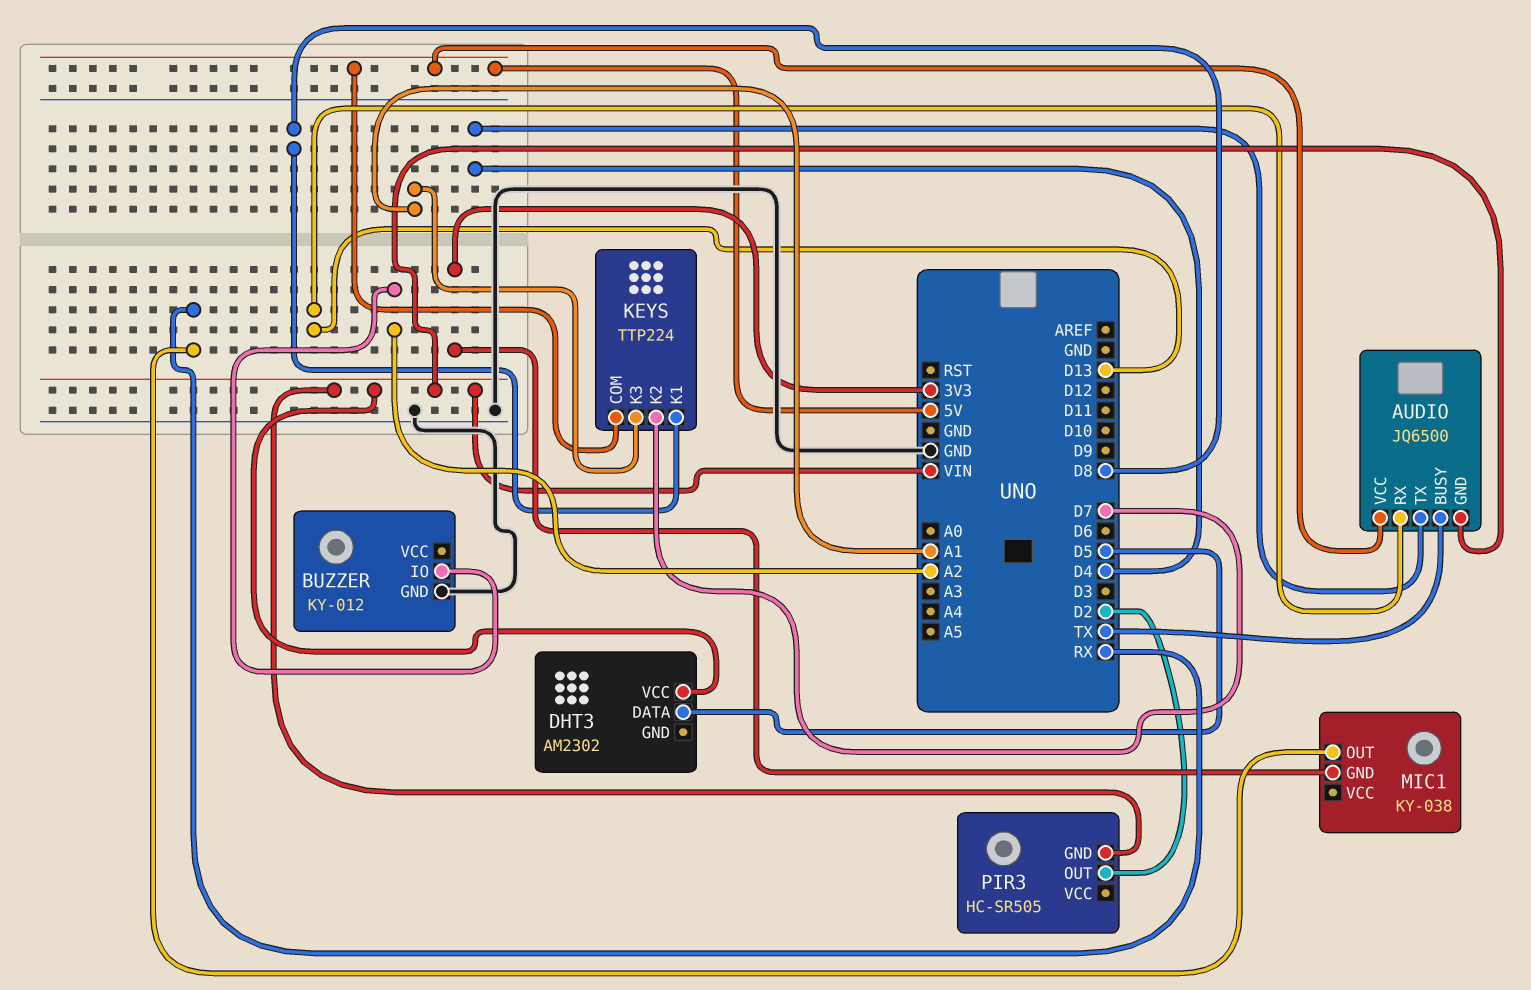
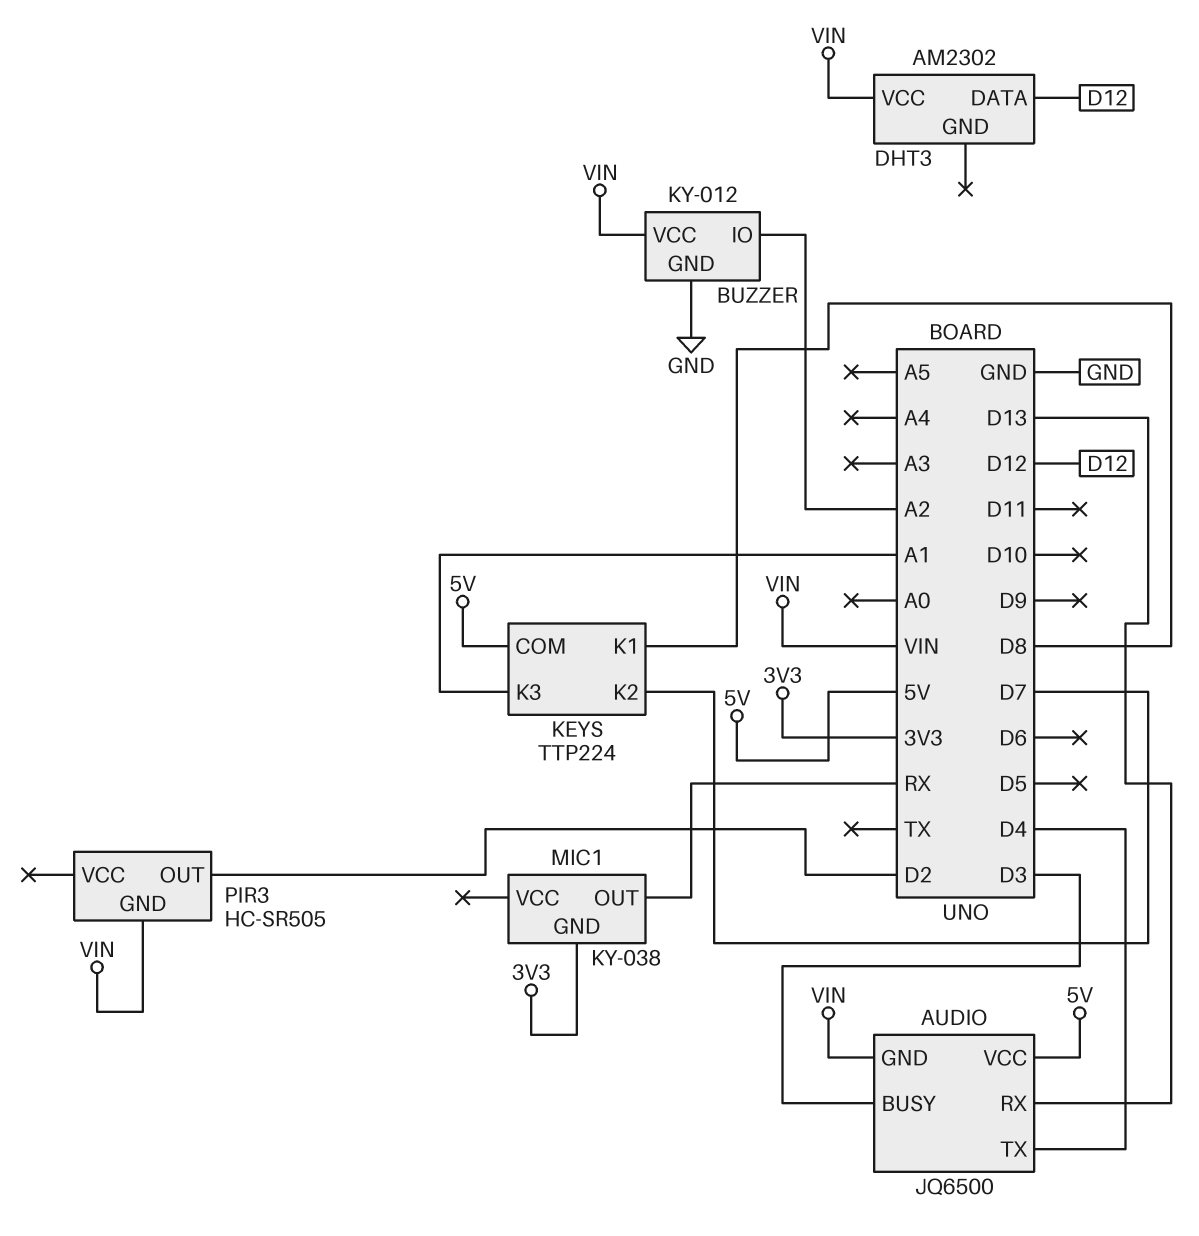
AUDIO pin BUSY: TX -> D3
BUZZER pin VCC: none -> VIN
DHT3 pin DATA: D5 -> D12

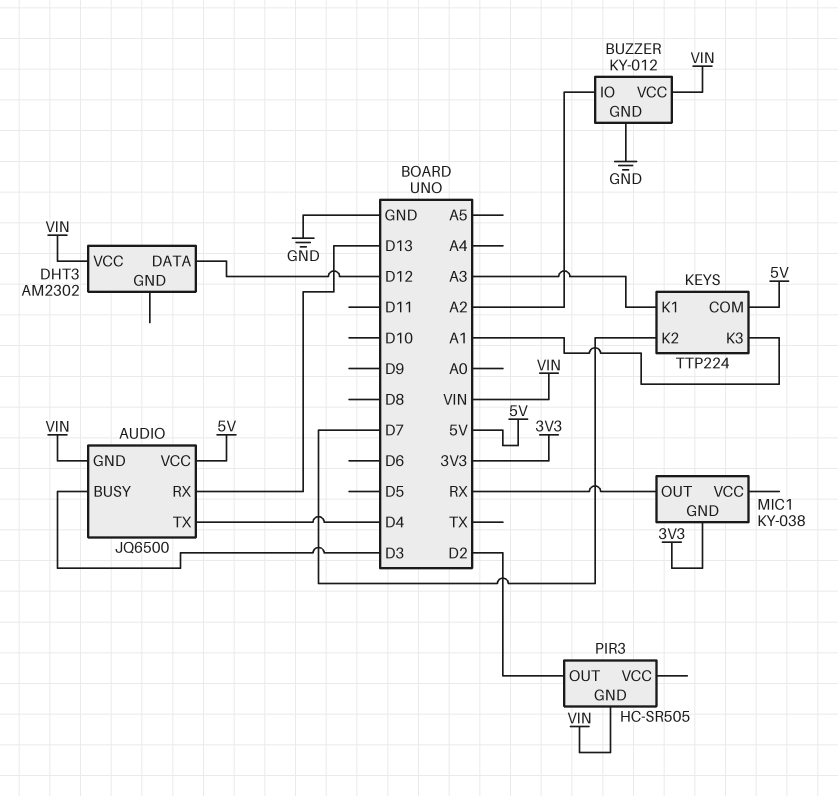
KEYS pin K1: D8 -> A3

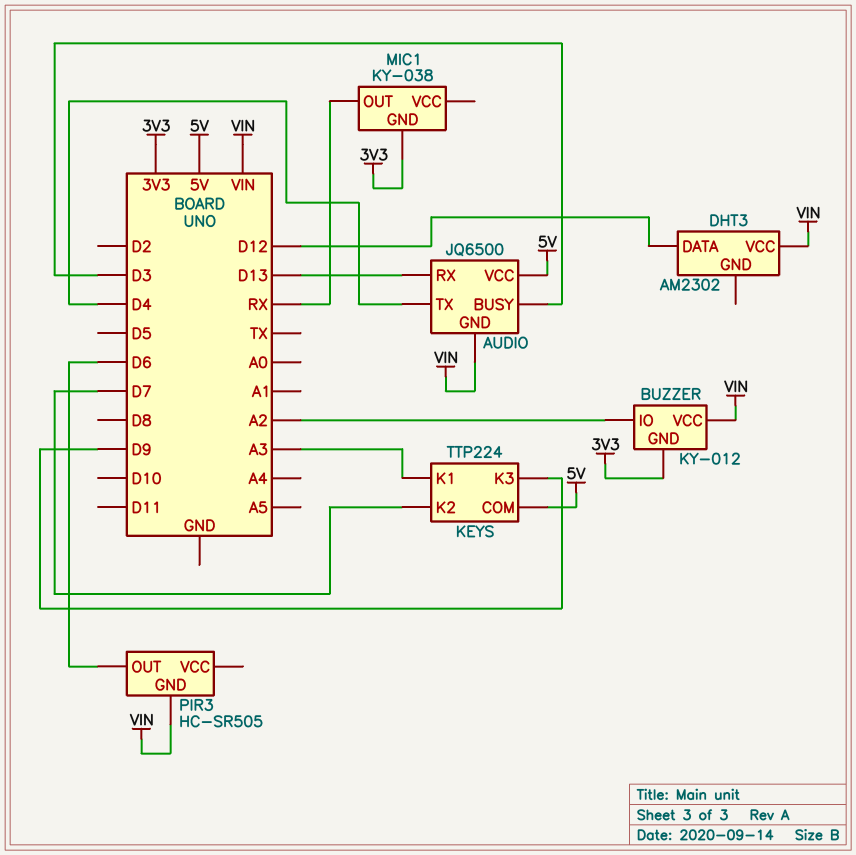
BUZZER pin GND: GND -> 3V3
KEYS pin K3: A1 -> D9
PIR3 pin OUT: D2 -> D6

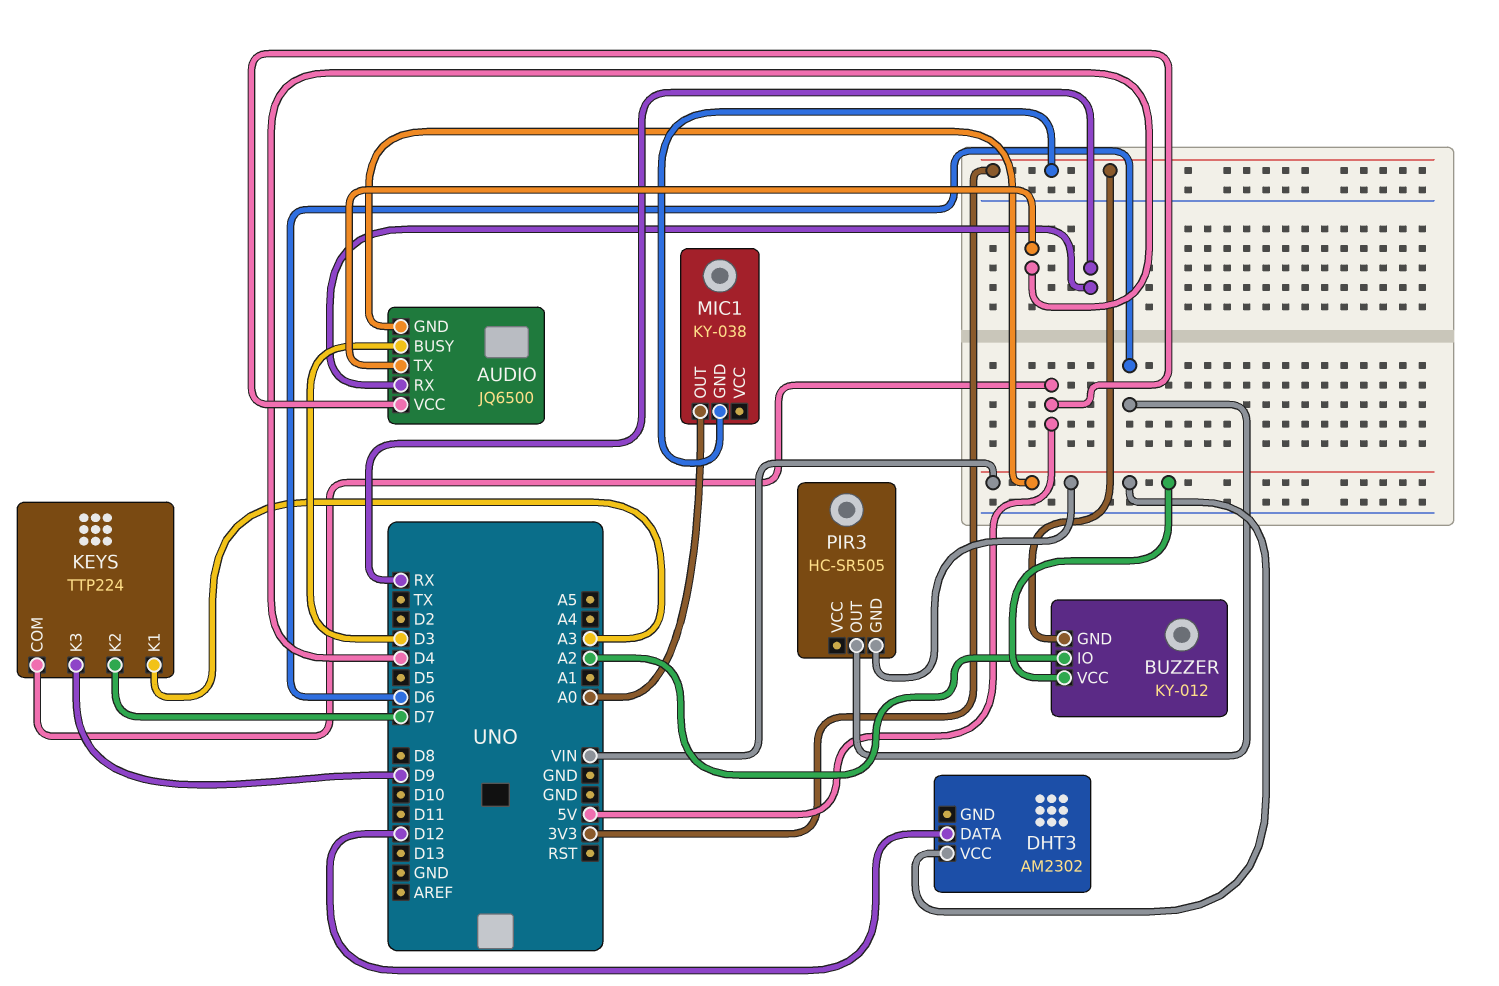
AUDIO pin RX: D13 -> RX
MIC1 pin OUT: RX -> A0

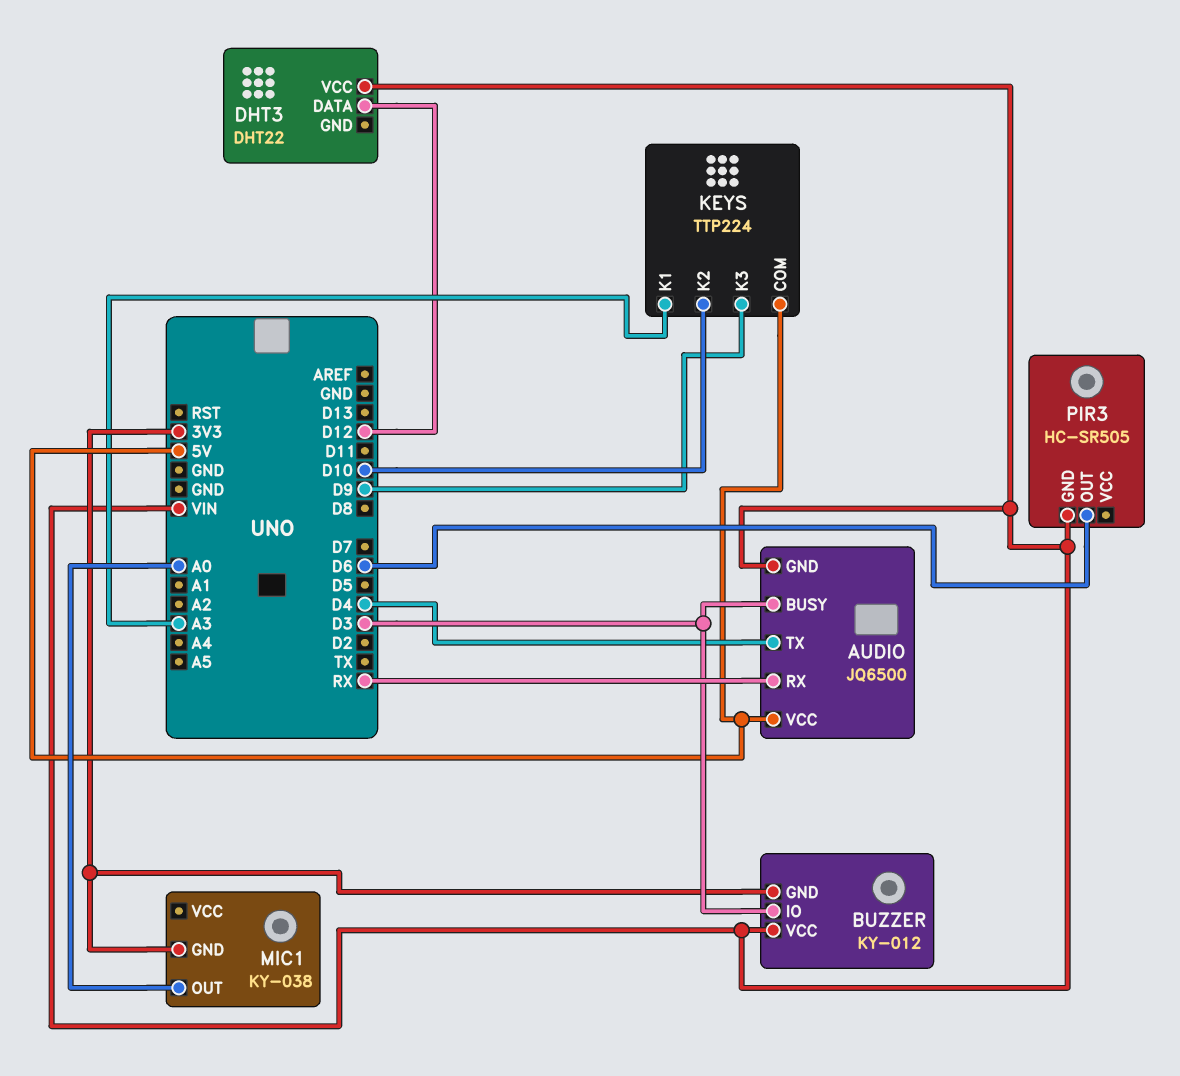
BUZZER pin IO: A2 -> D3
DHT3: AM2302 -> DHT22
KEYS pin K2: D7 -> D10

